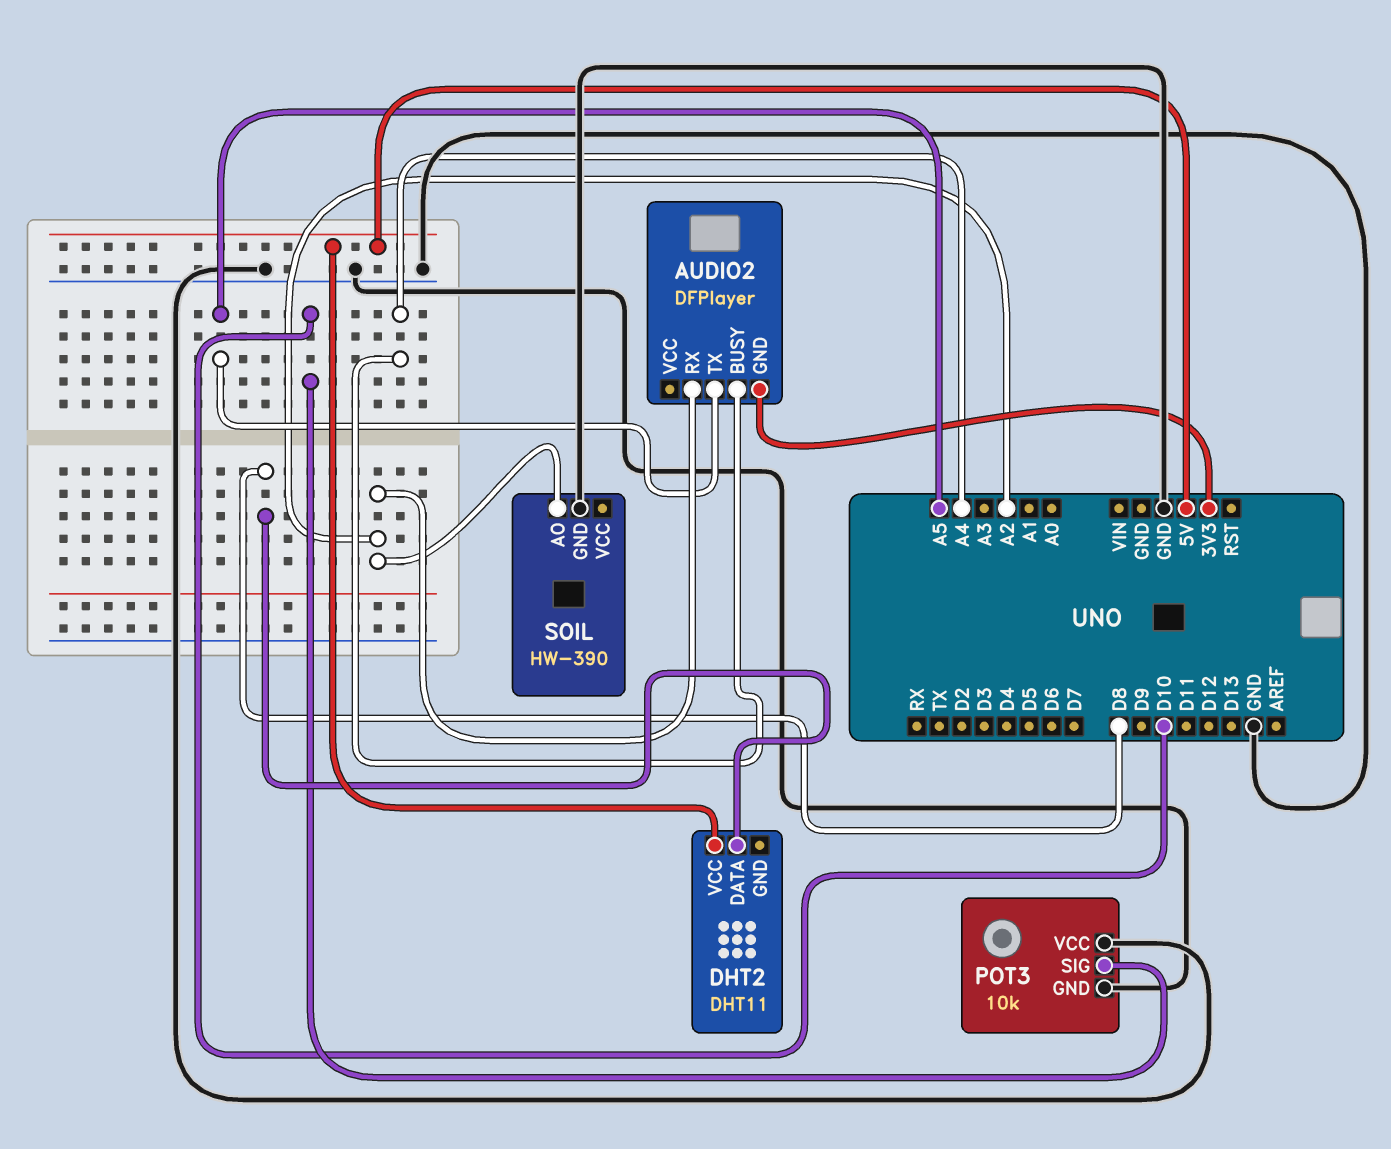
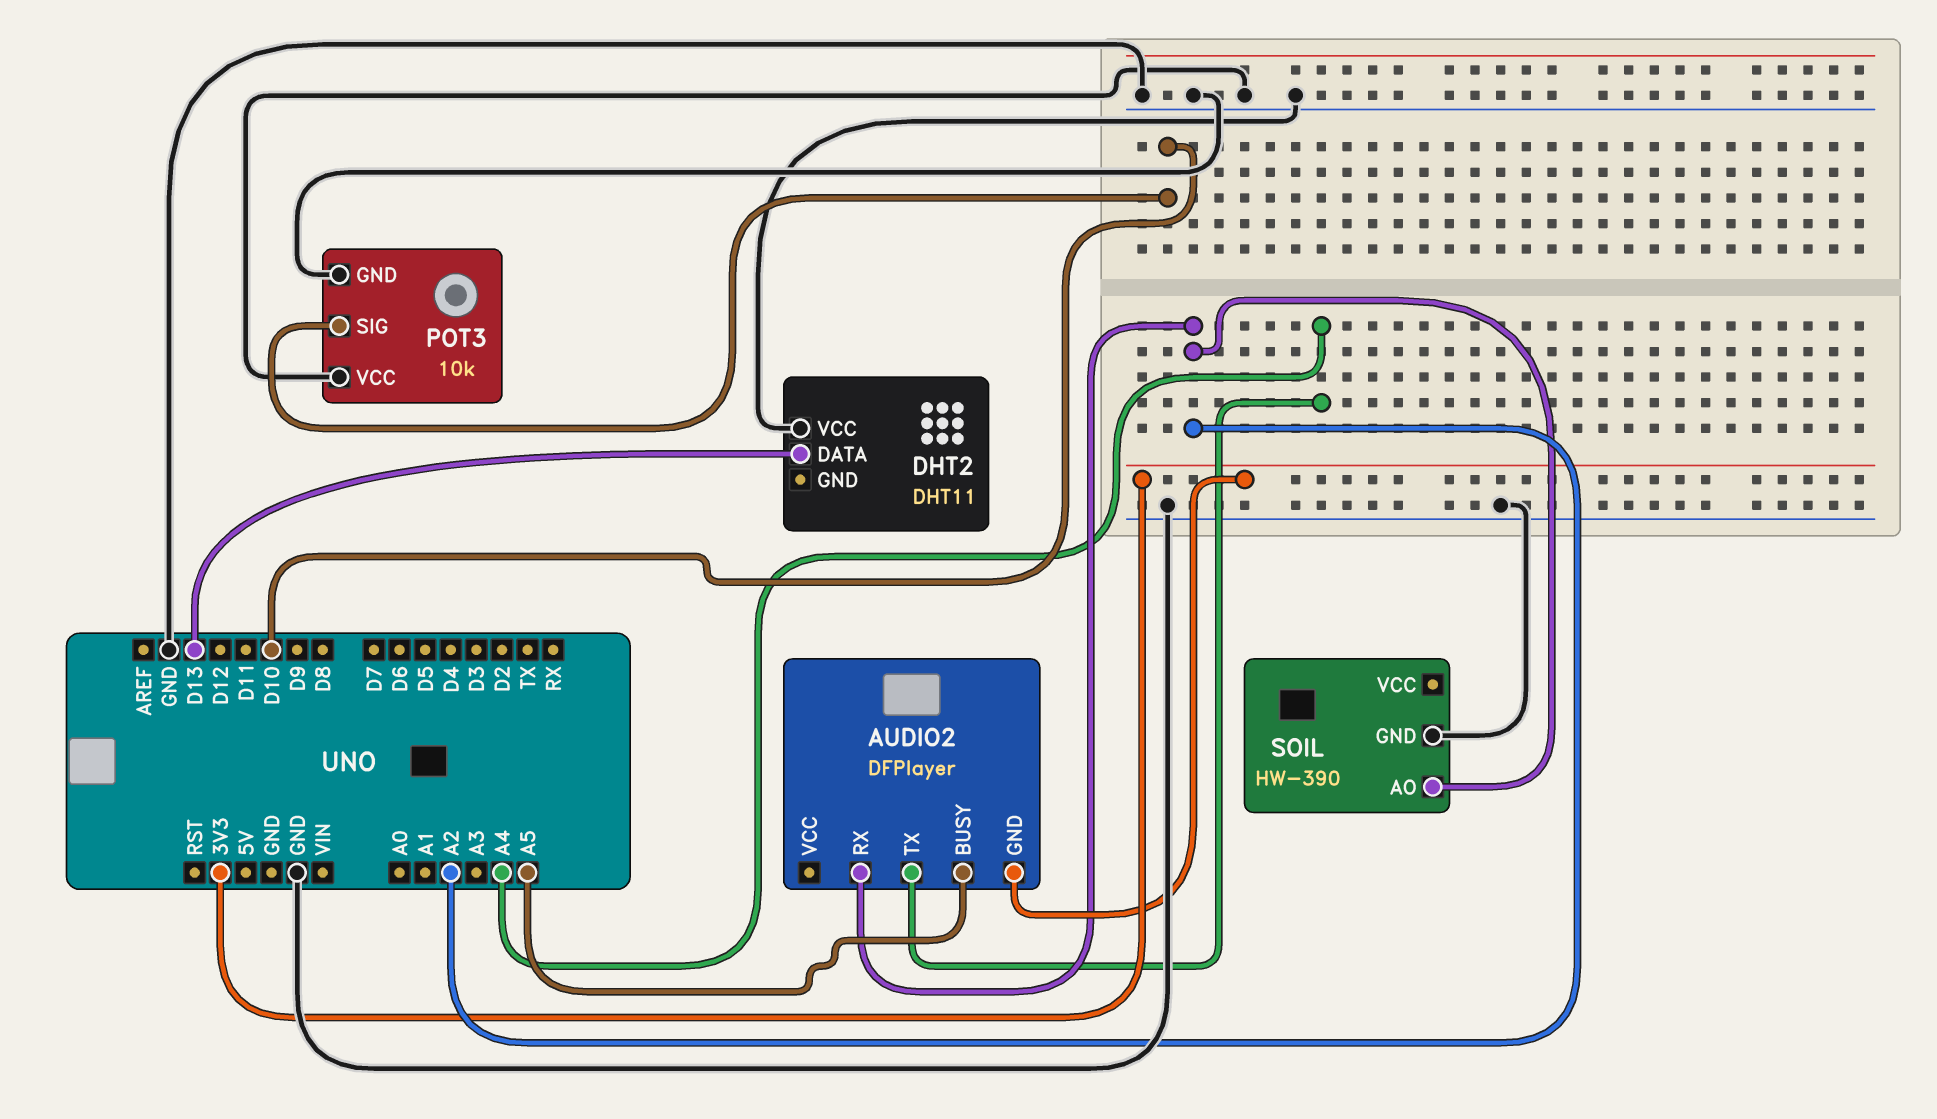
AUDIO2 pin BUSY: A4 -> A5
AUDIO2 pin TX: A5 -> A4
DHT2 pin DATA: D8 -> D13
DHT2 pin VCC: 5V -> GND

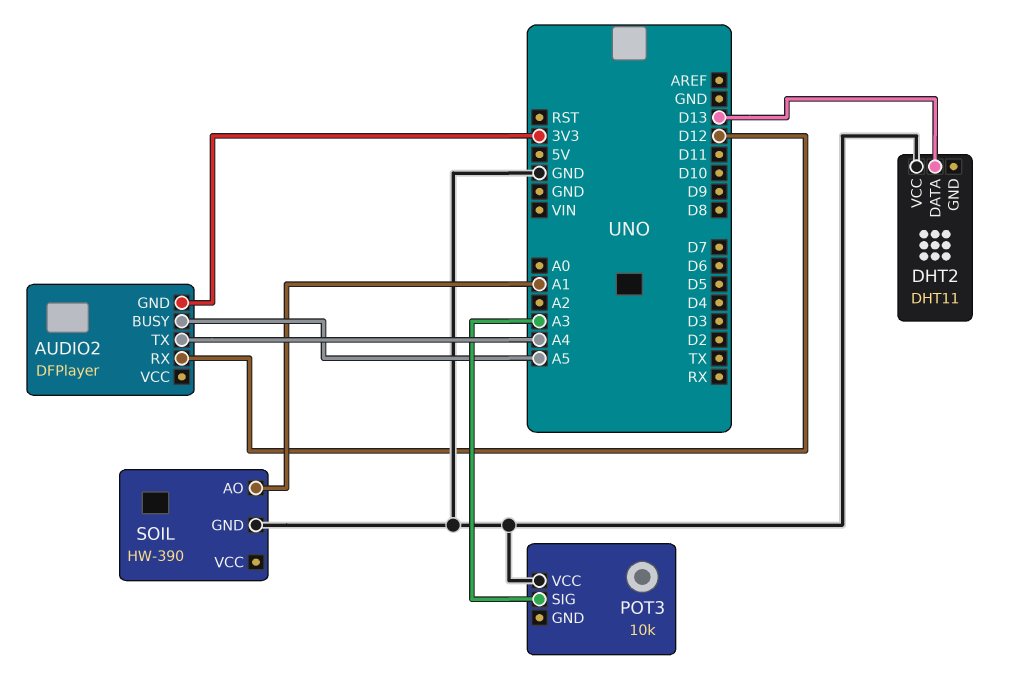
AUDIO2 pin RX: A2 -> D12
POT3 pin GND: GND -> none
POT3 pin SIG: D10 -> A3
SOIL pin AO: A2 -> A1

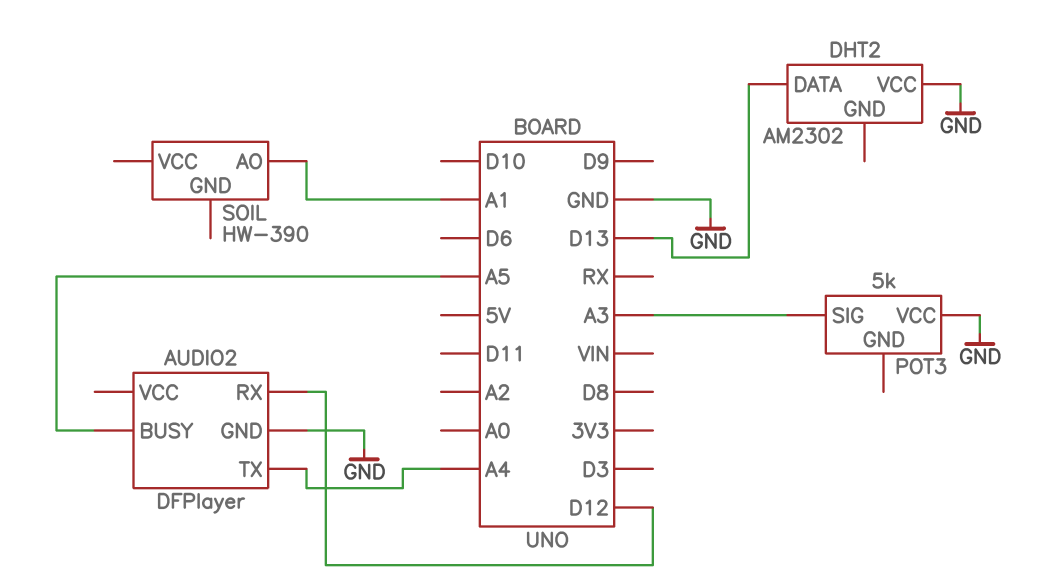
AUDIO2 pin GND: 3V3 -> GND
DHT2: DHT11 -> AM2302
POT3: 10k -> 5k
SOIL pin GND: GND -> none

